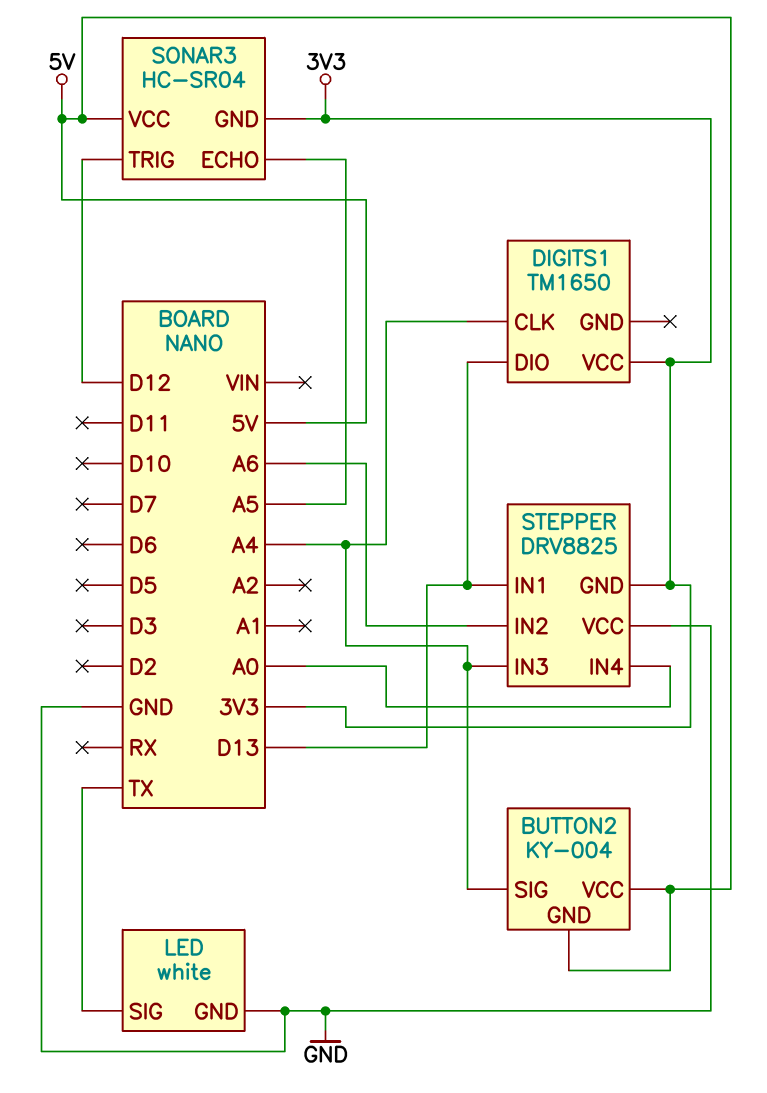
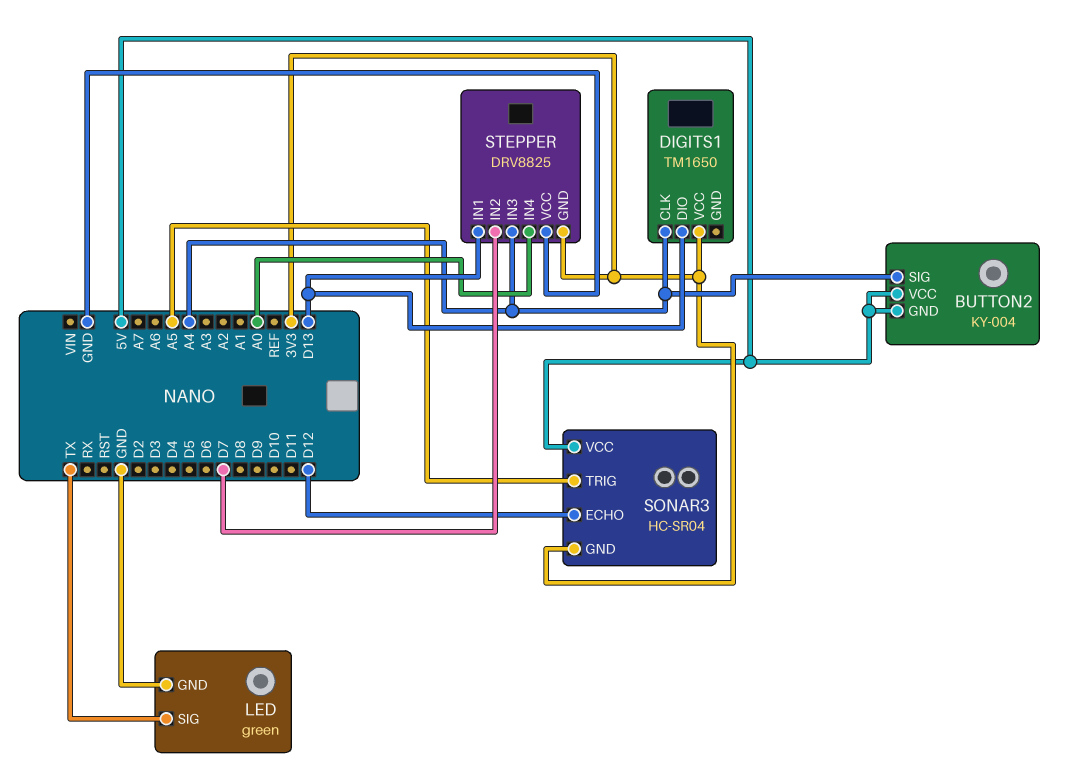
LED: white -> green
SONAR3 pin ECHO: A5 -> D12
SONAR3 pin TRIG: D12 -> A5
STEPPER pin IN2: A6 -> D7

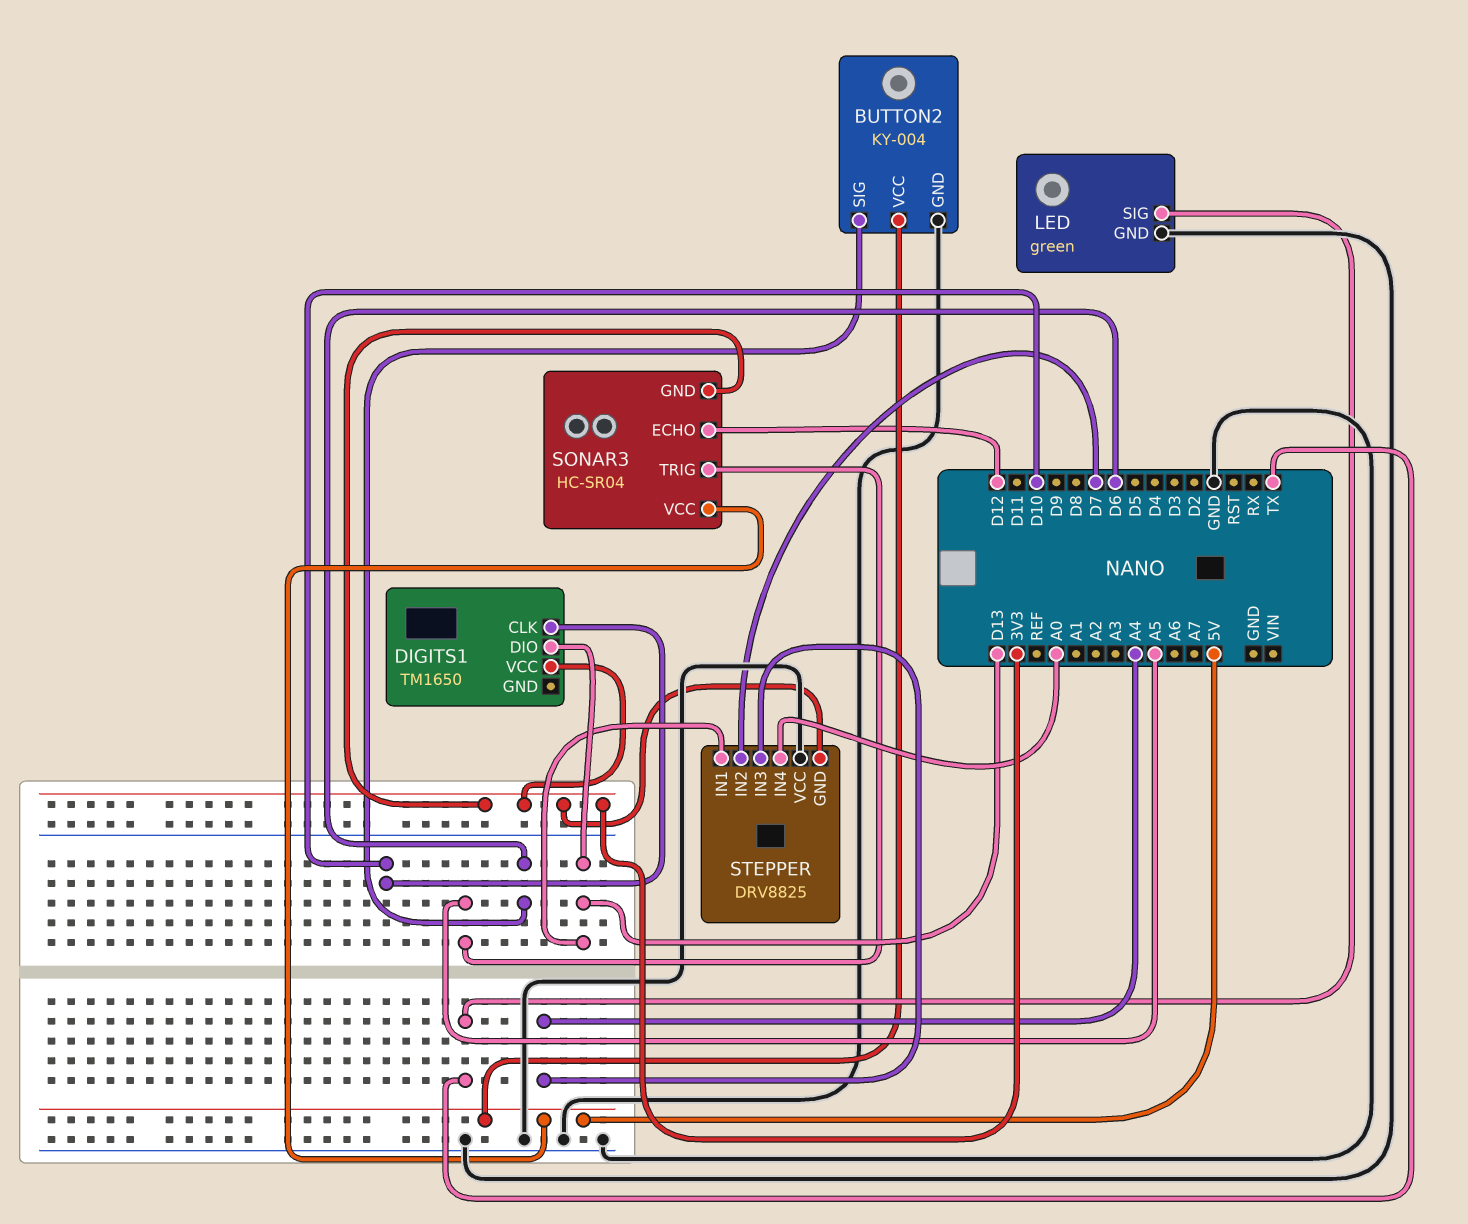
BUTTON2 pin GND: 5V -> GND
BUTTON2 pin SIG: A4 -> D6
DIGITS1 pin CLK: A4 -> D10

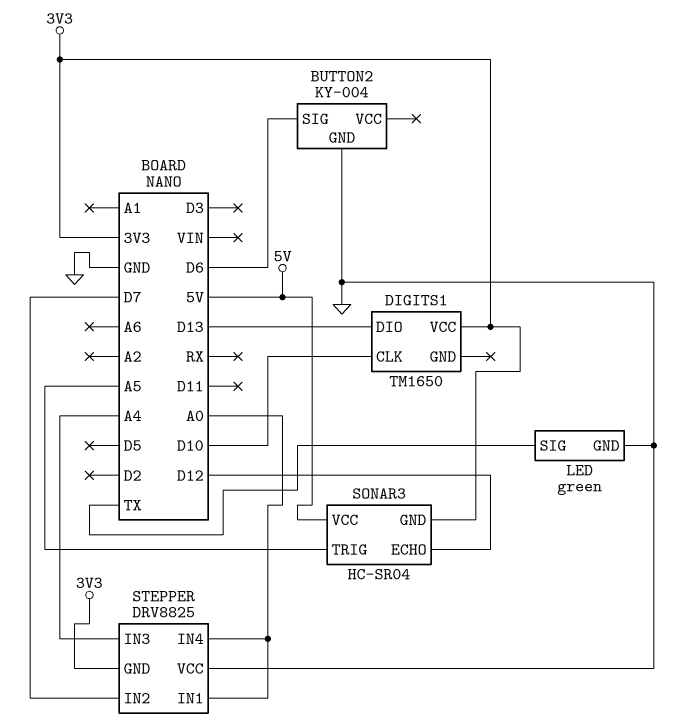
BUTTON2 pin VCC: 5V -> none
STEPPER pin IN1: D13 -> A0

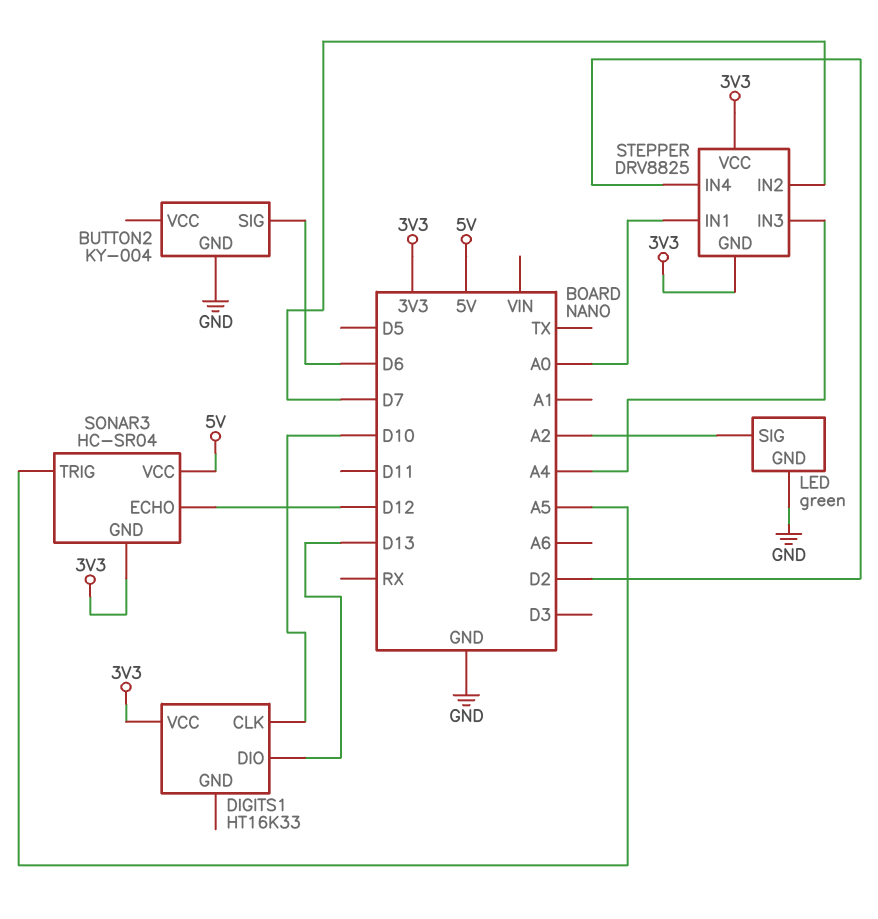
DIGITS1: TM1650 -> HT16K33
LED pin SIG: TX -> A2
STEPPER pin IN4: A0 -> D2
STEPPER pin VCC: GND -> 3V3

